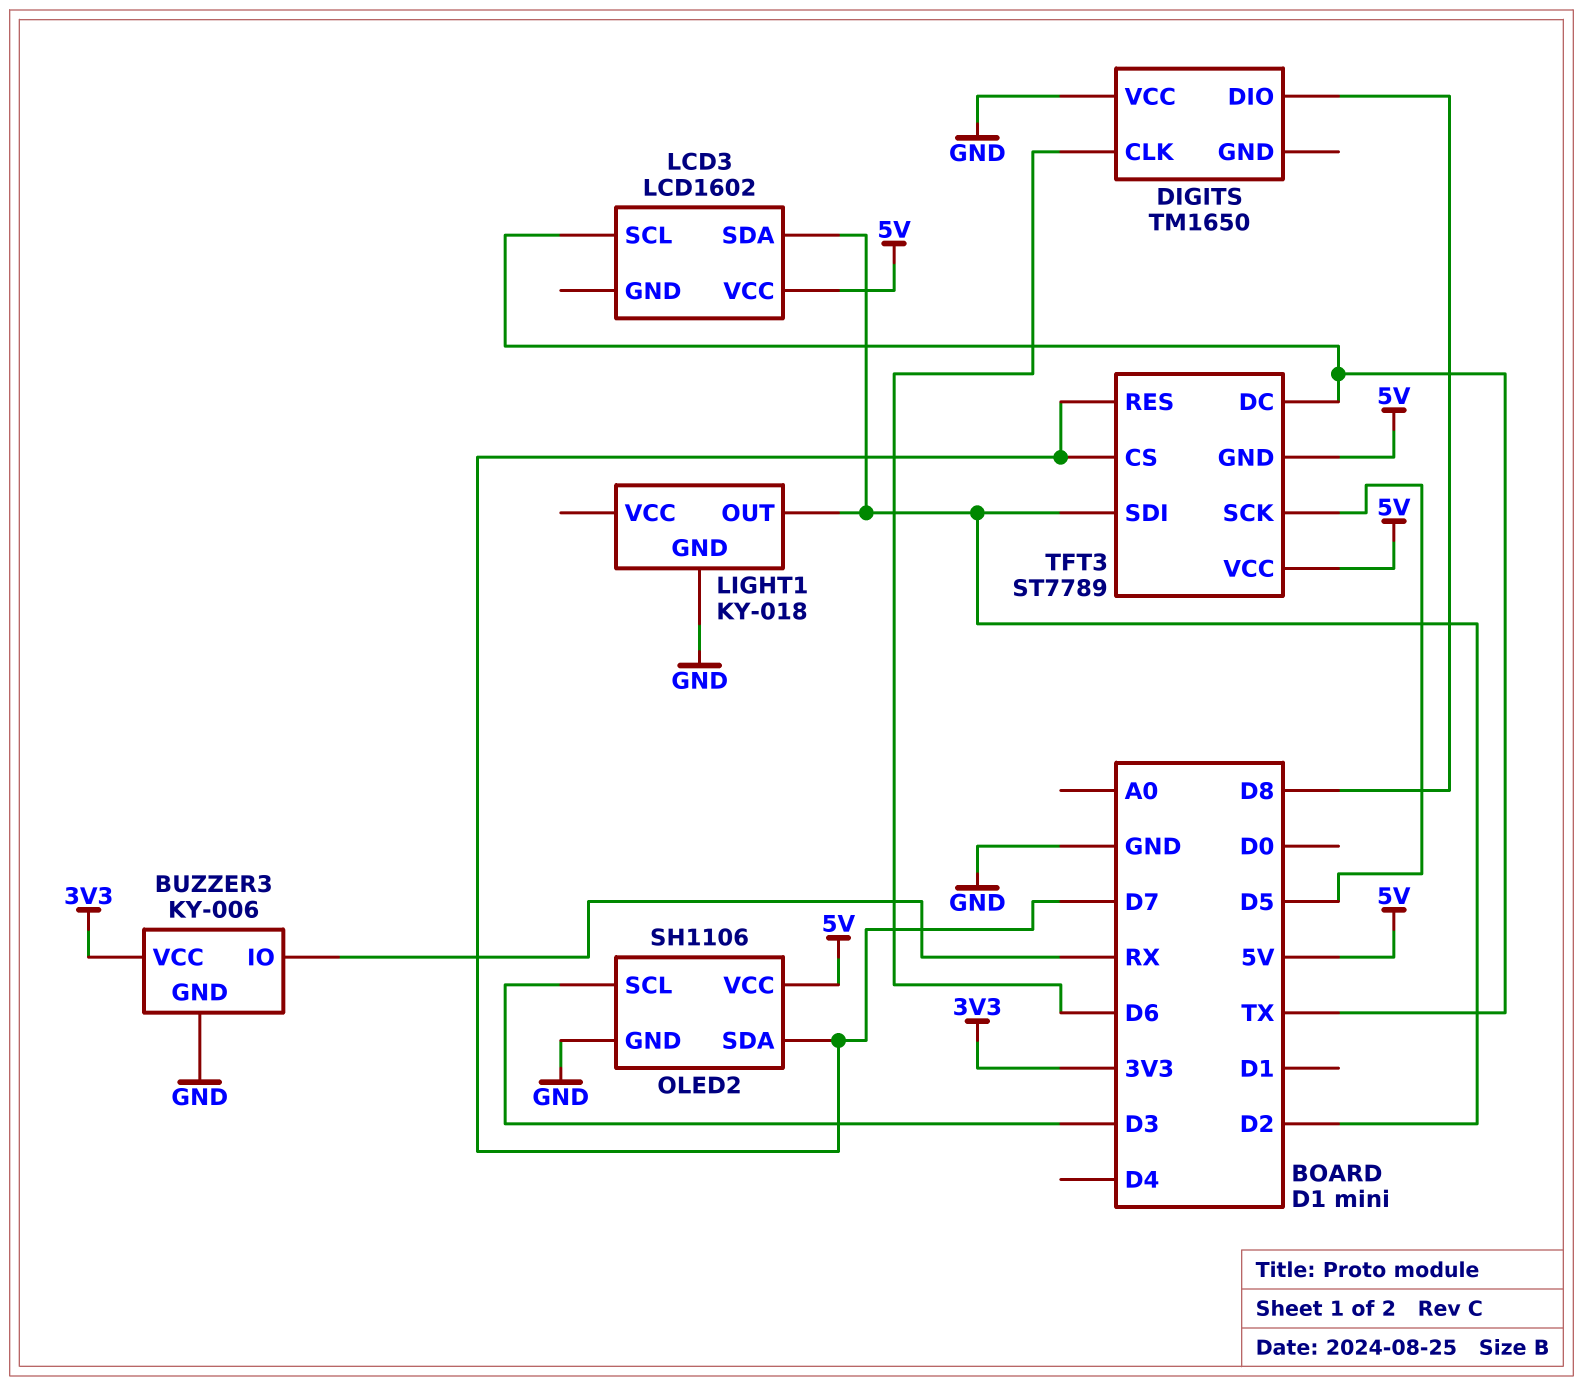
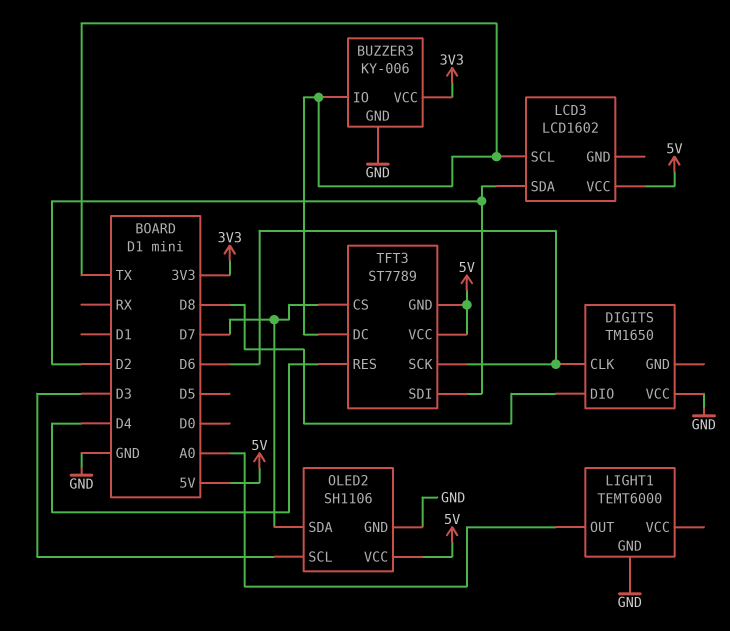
BUZZER3 pin IO: RX -> TX
LIGHT1: KY-018 -> TEMT6000
LIGHT1 pin OUT: D2 -> A0
TFT3 pin RES: D7 -> D4
TFT3 pin SCK: D5 -> D6

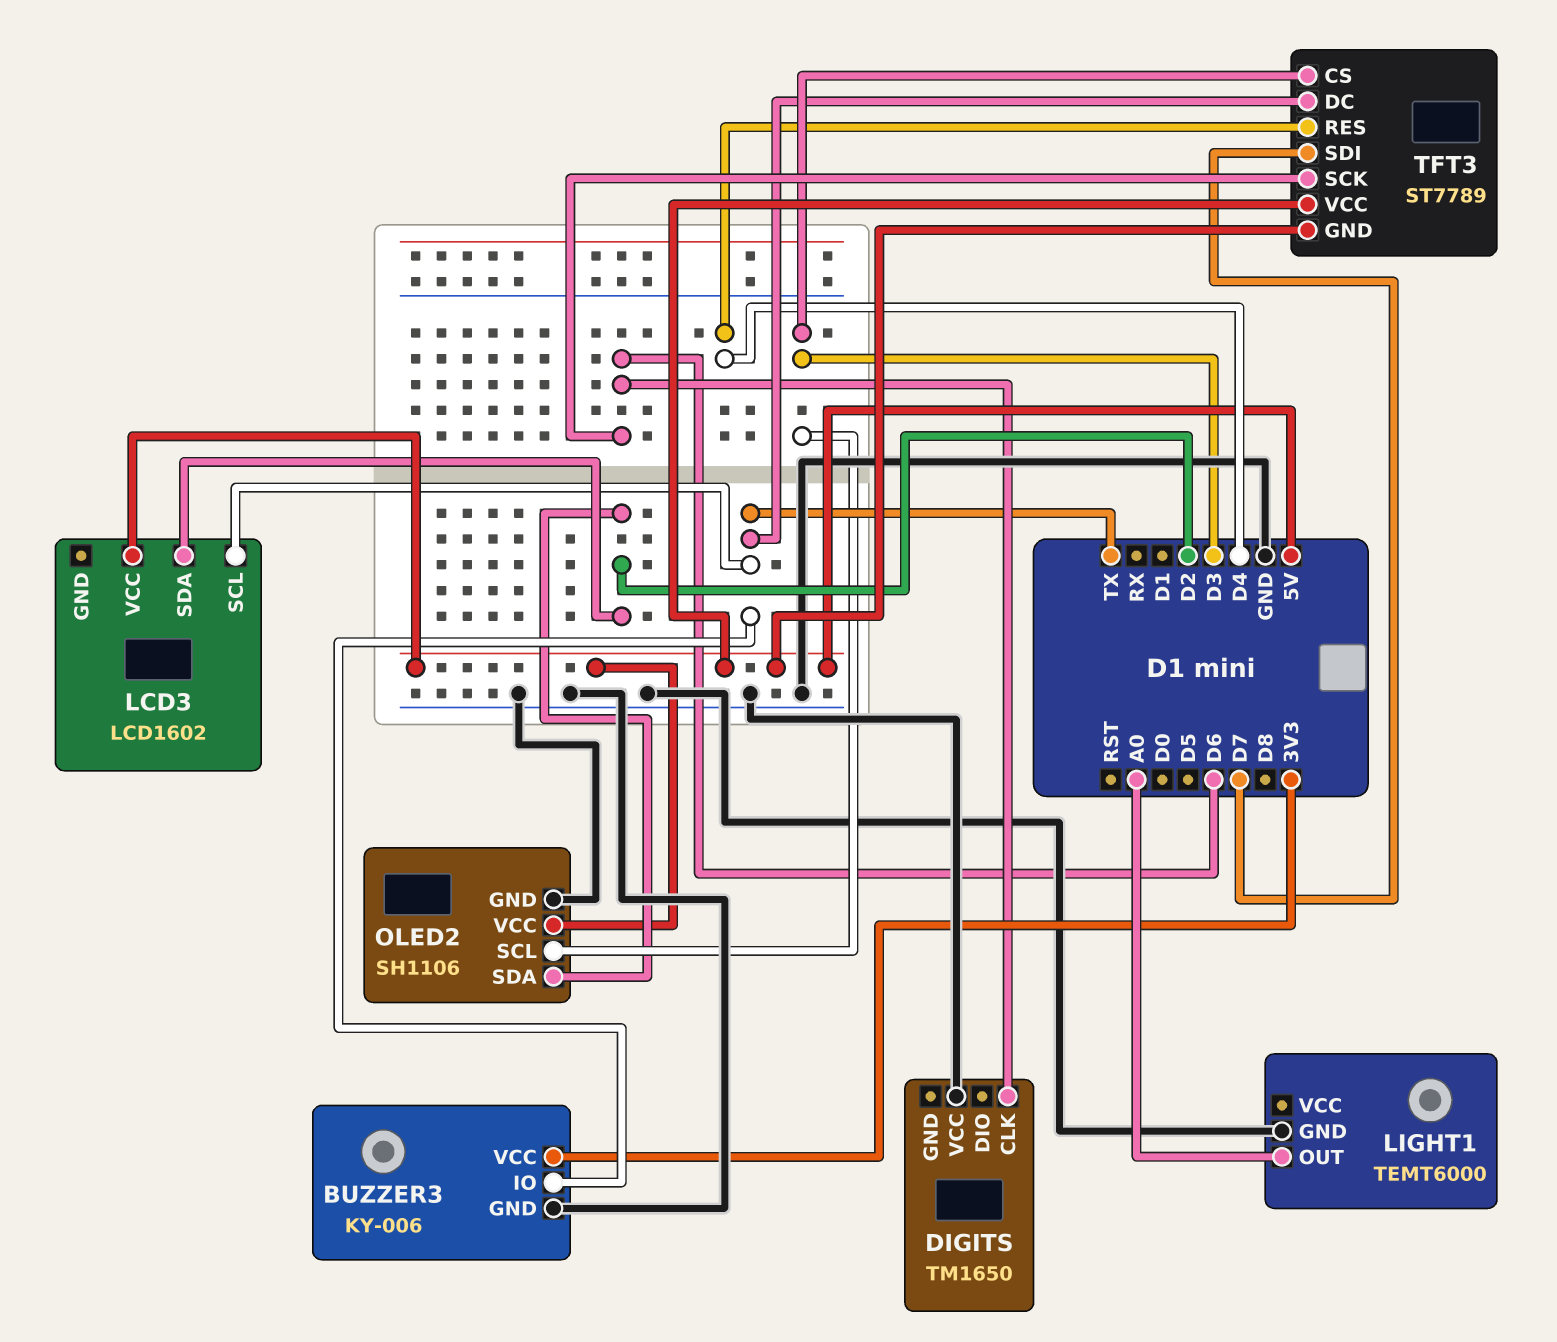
DIGITS pin DIO: D8 -> none
OLED2 pin SDA: D7 -> D2
TFT3 pin CS: D7 -> D3
TFT3 pin SDI: D2 -> D7

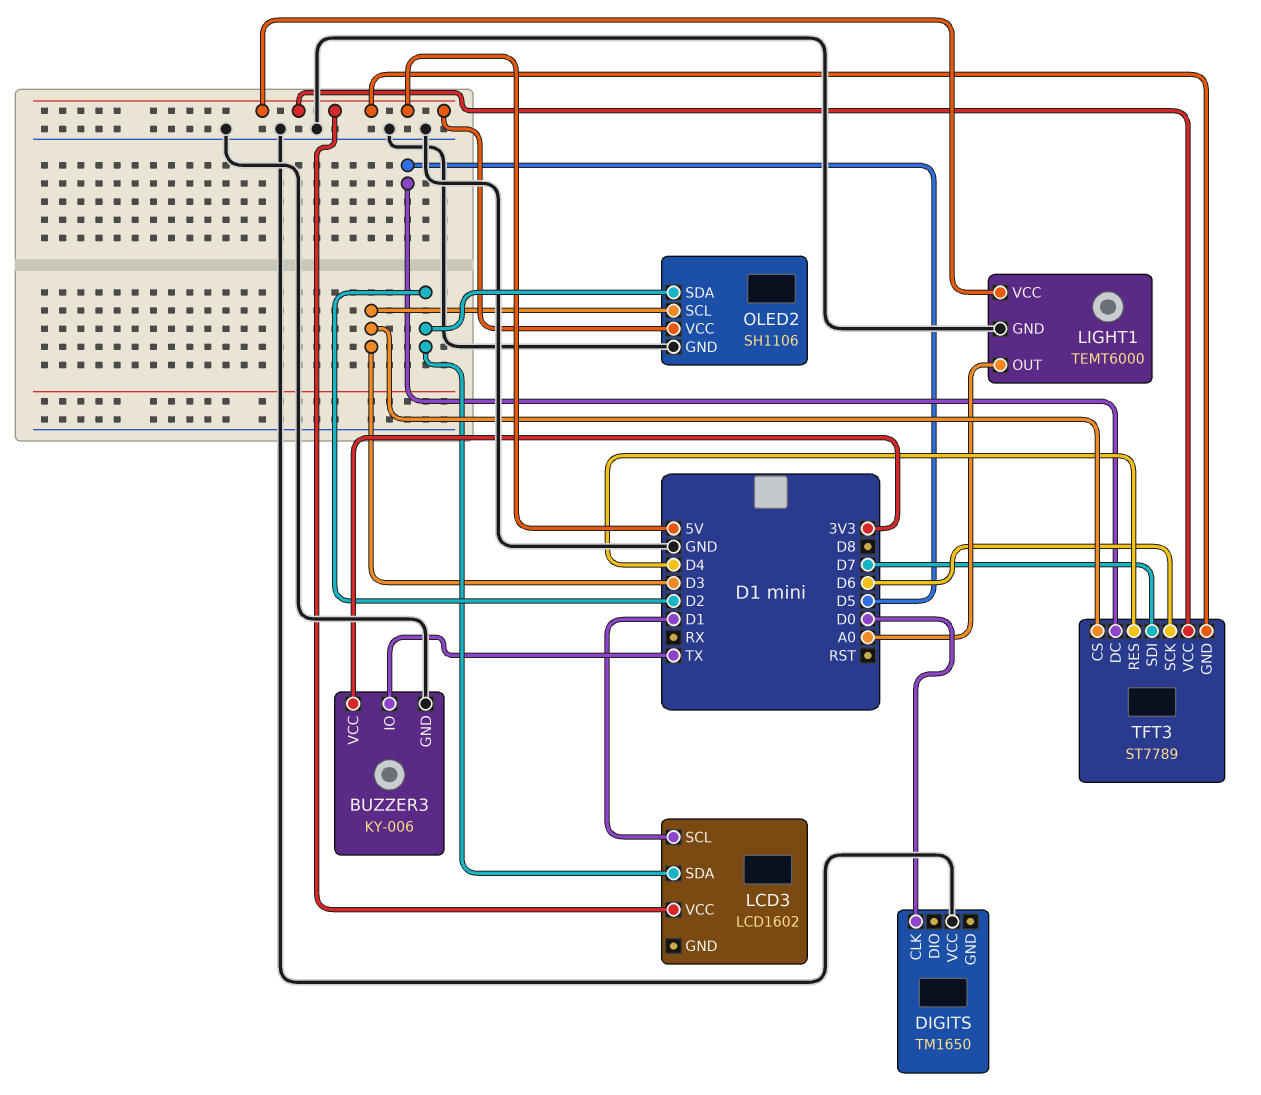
DIGITS pin CLK: D6 -> D0
LCD3 pin SCL: TX -> D1
LIGHT1 pin VCC: none -> 5V
TFT3 pin DC: TX -> D5

